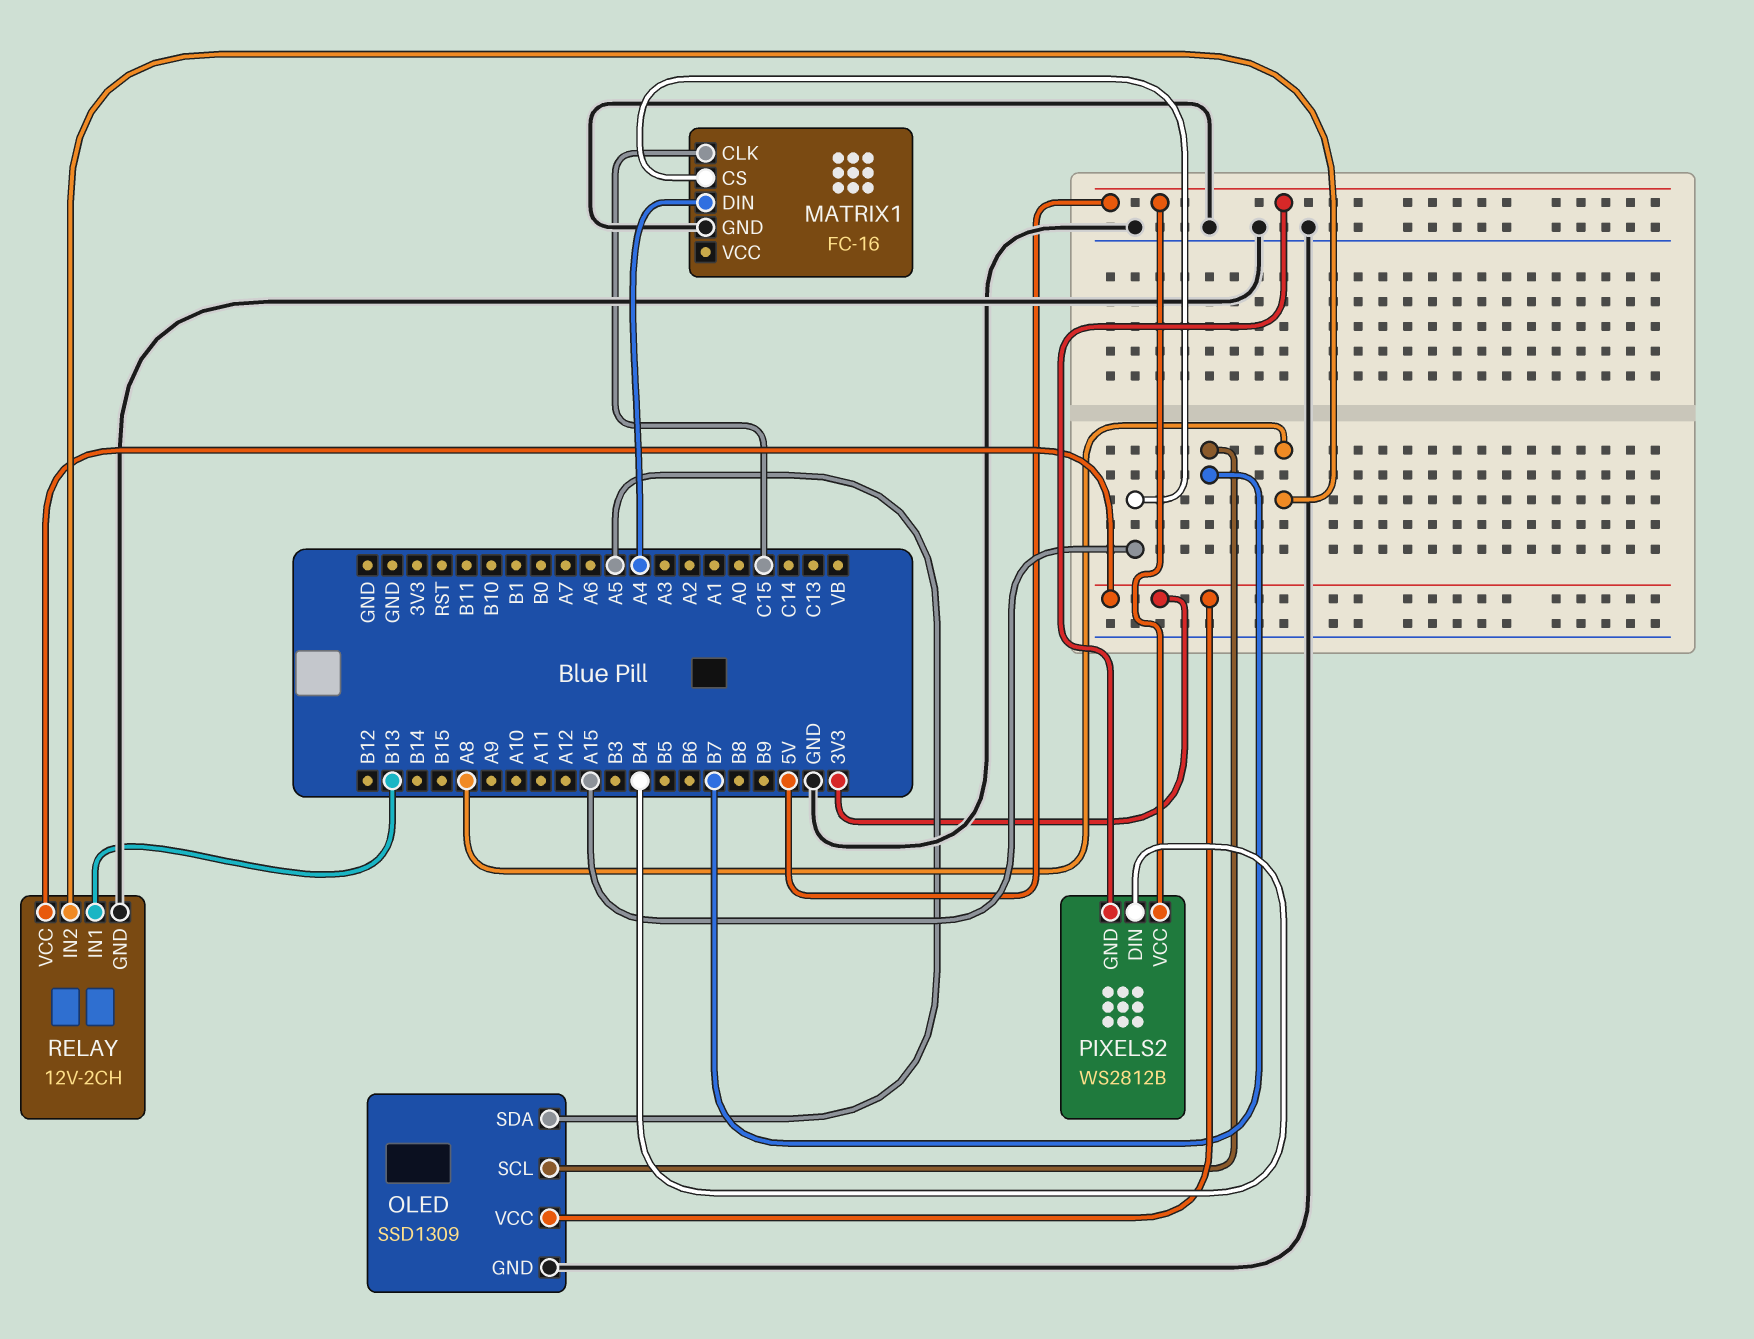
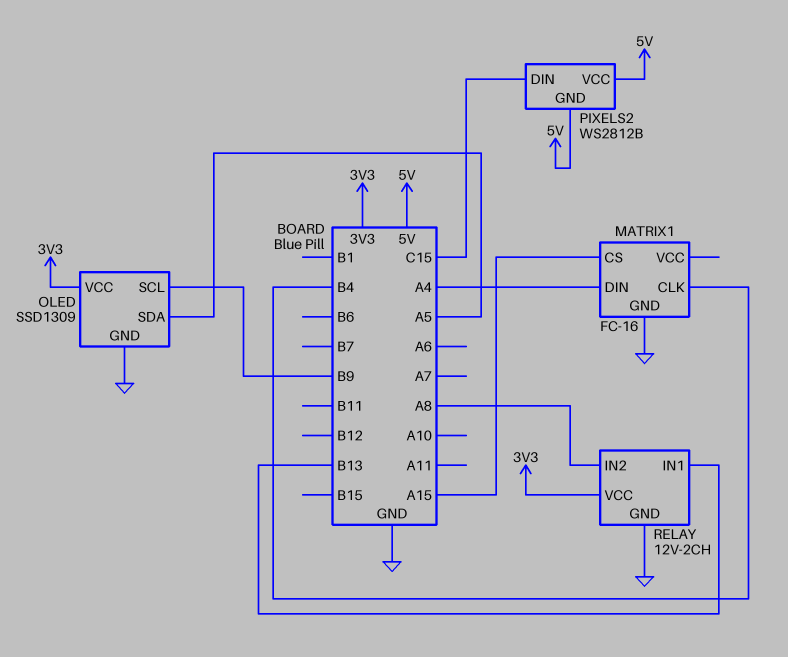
MATRIX1 pin CLK: C15 -> B4
OLED pin SCL: B7 -> B9
PIXELS2 pin DIN: B4 -> C15

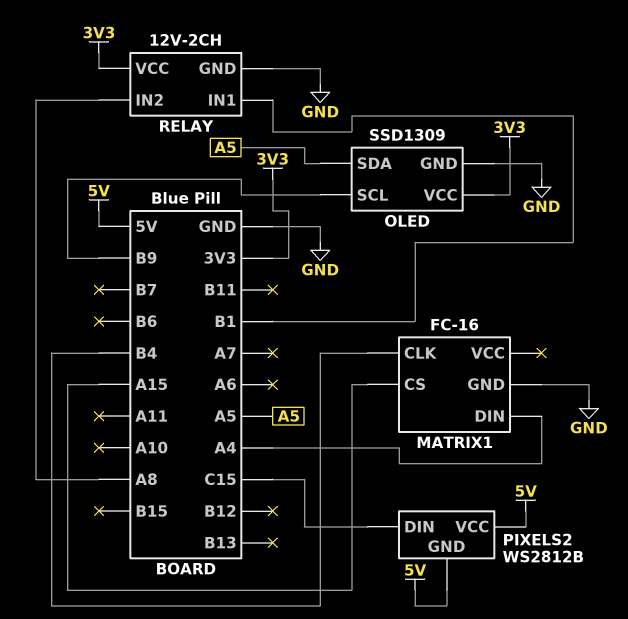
RELAY pin IN1: B13 -> B1

